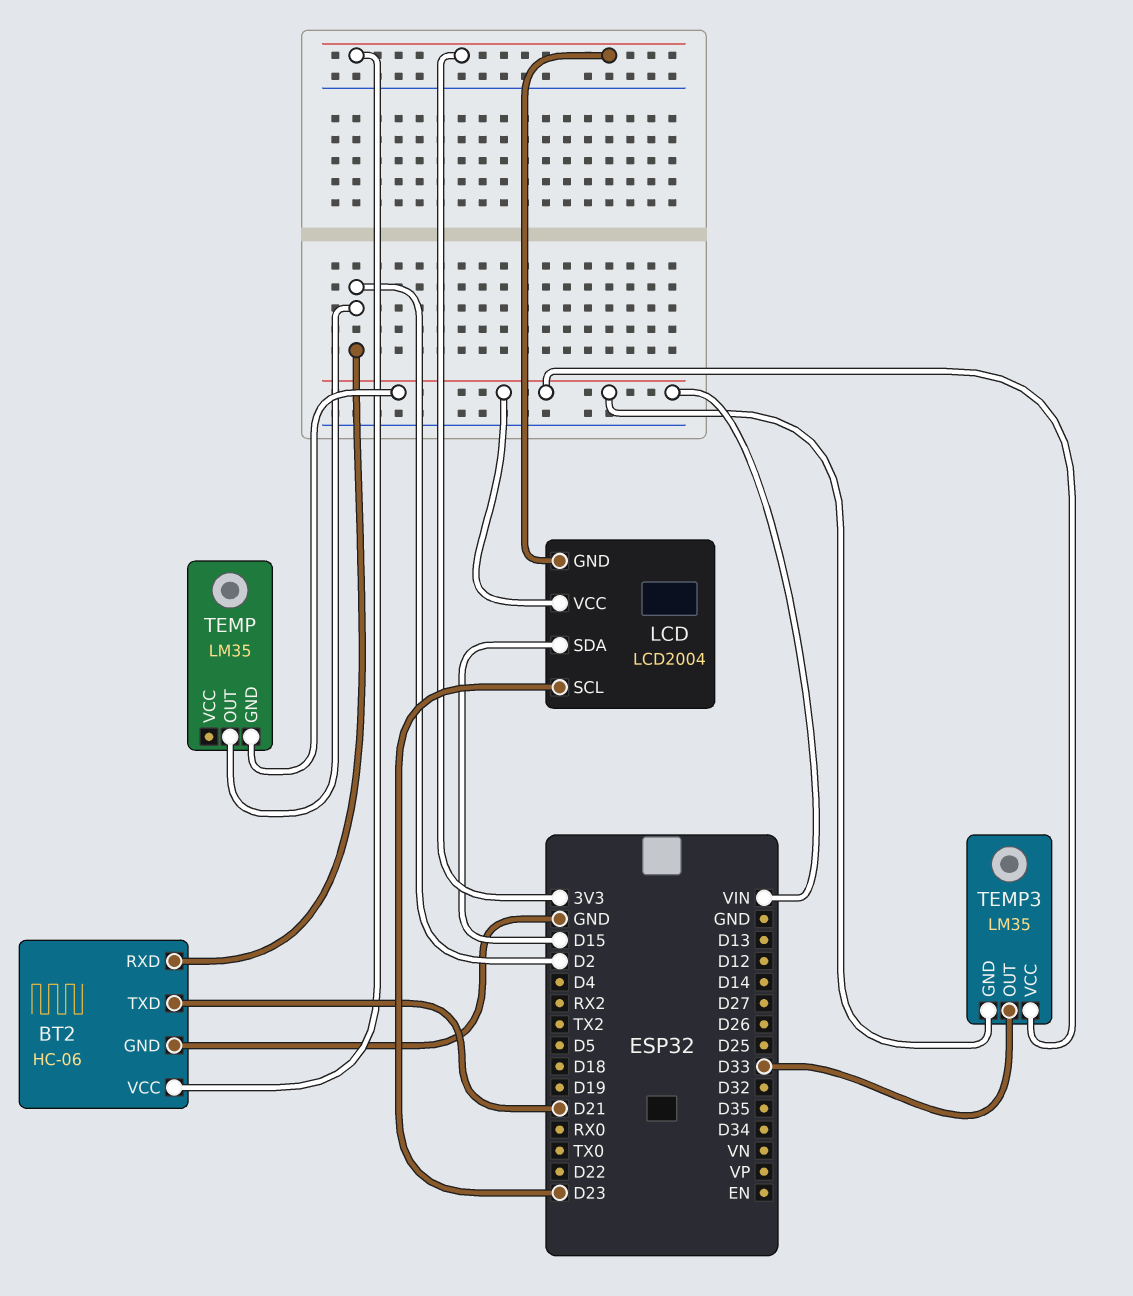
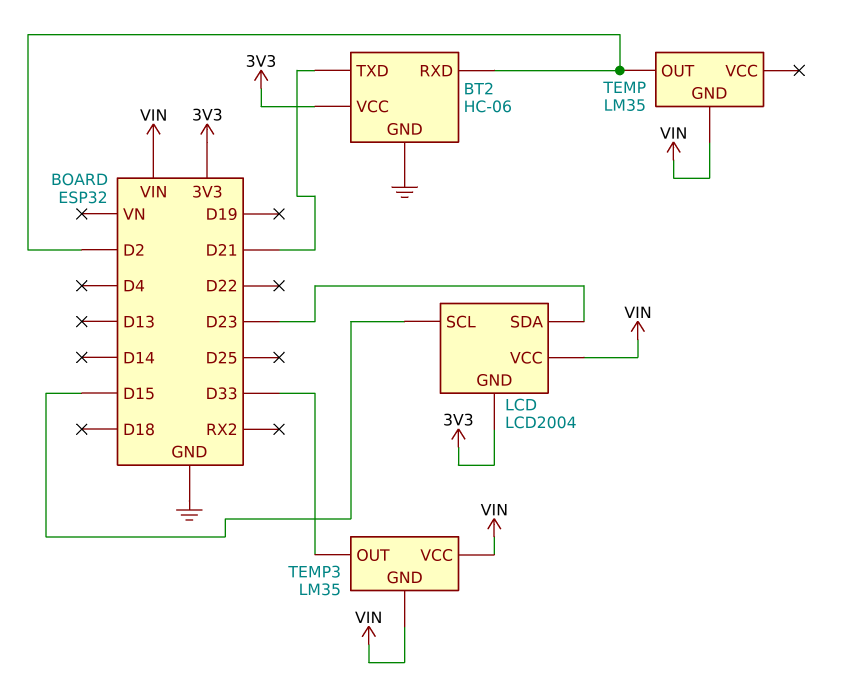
LCD pin SCL: D23 -> D15
LCD pin SDA: D15 -> D23

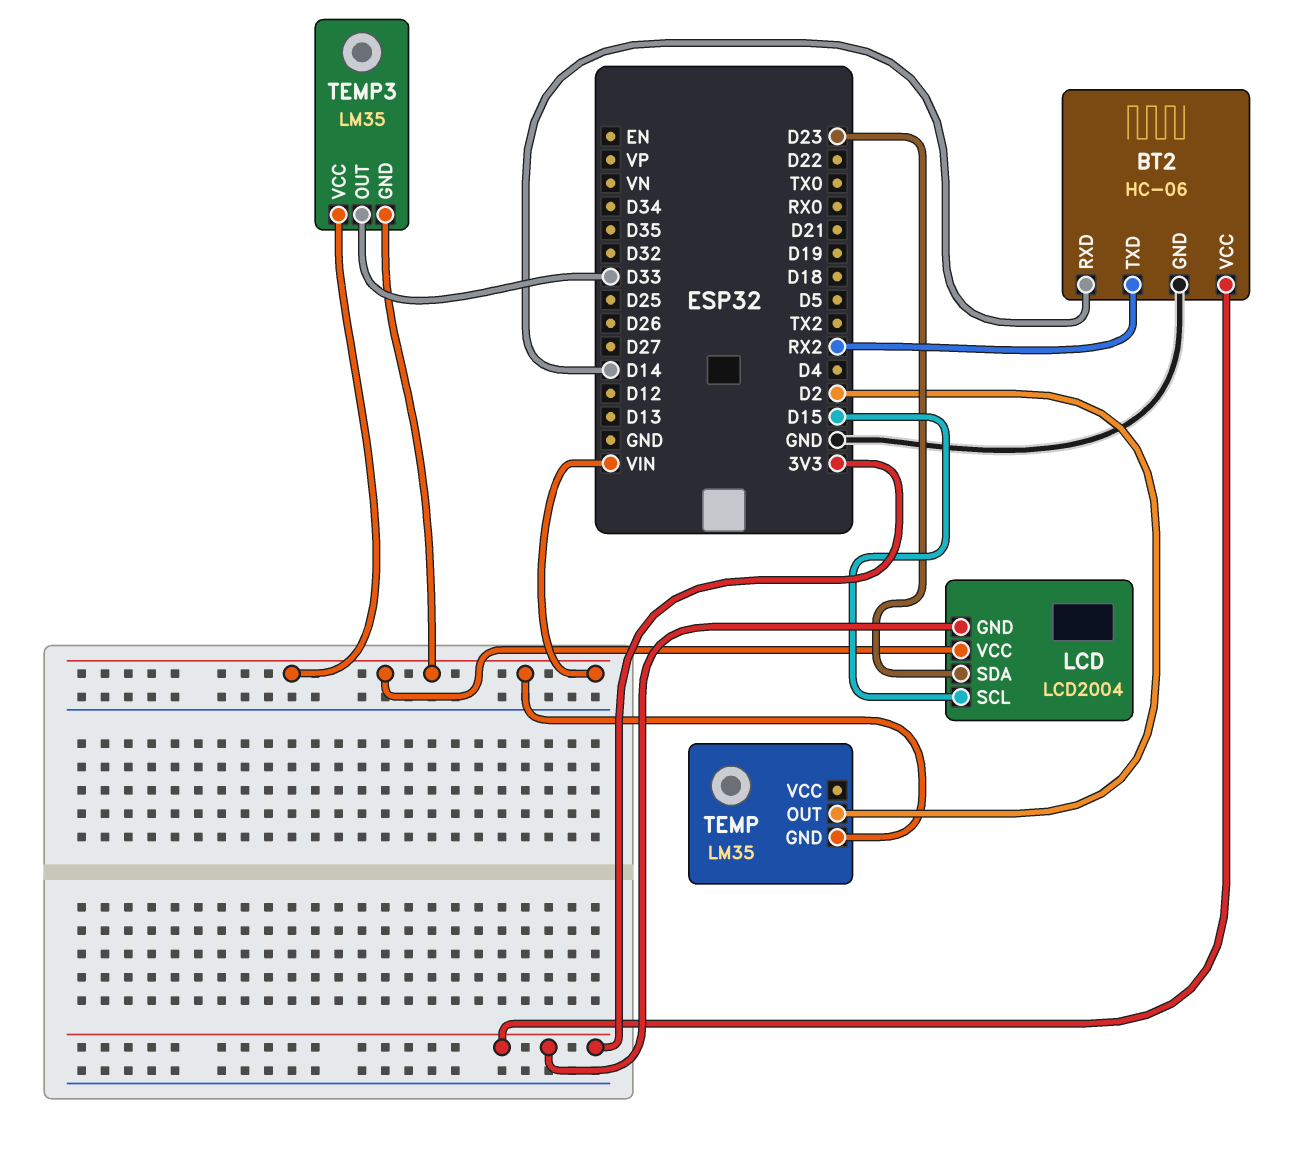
BT2 pin RXD: D2 -> D14
BT2 pin TXD: D21 -> RX2

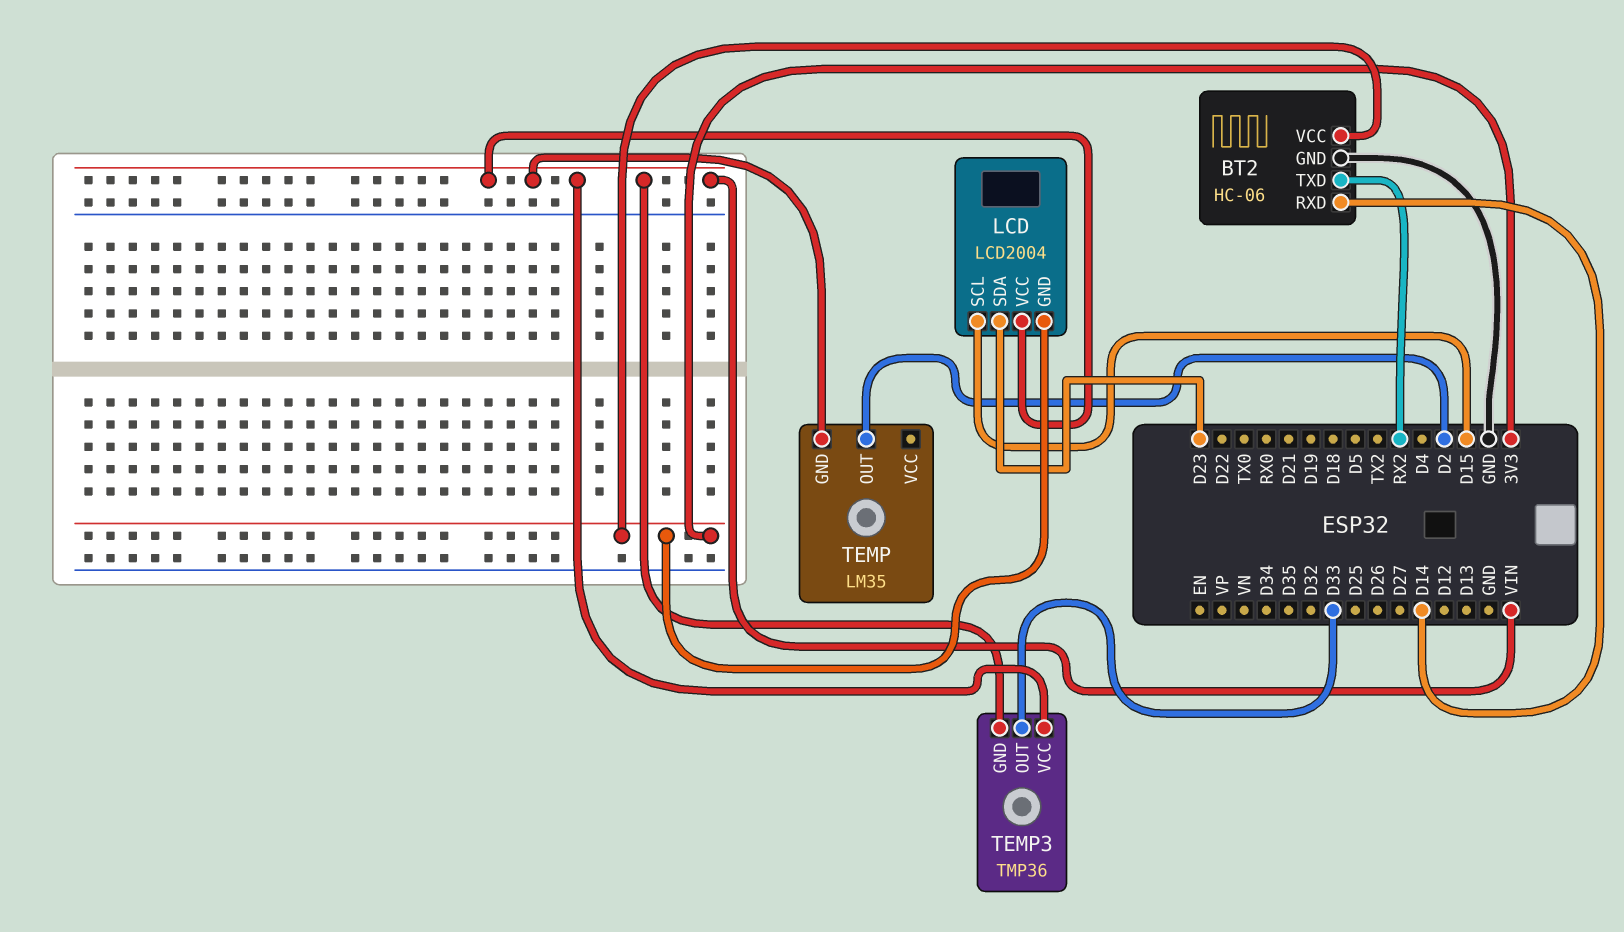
TEMP3: LM35 -> TMP36

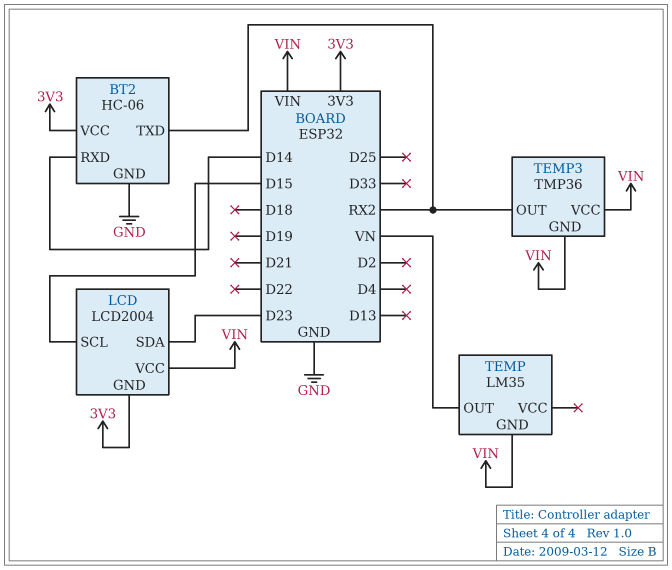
TEMP pin OUT: D2 -> VN
TEMP3 pin OUT: D33 -> RX2

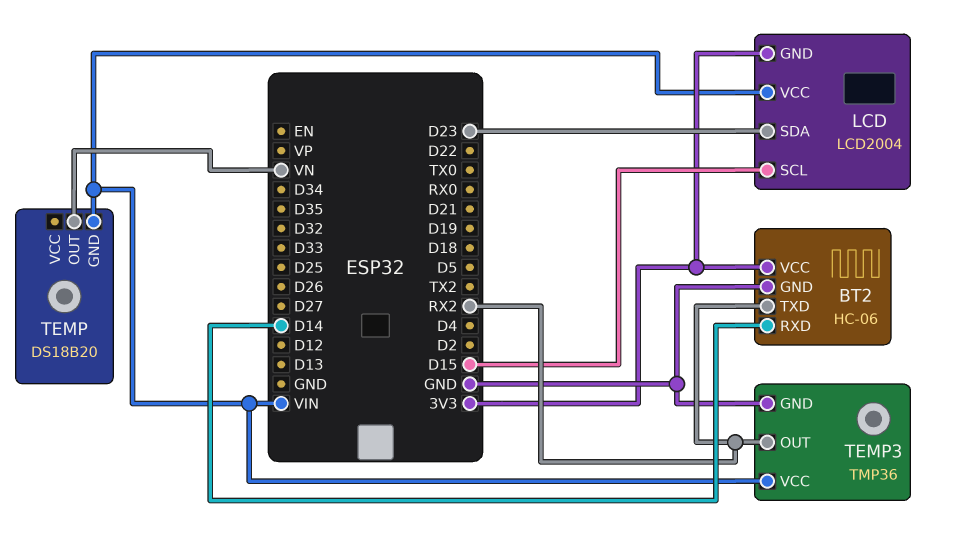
TEMP: LM35 -> DS18B20
TEMP3 pin GND: VIN -> GND

